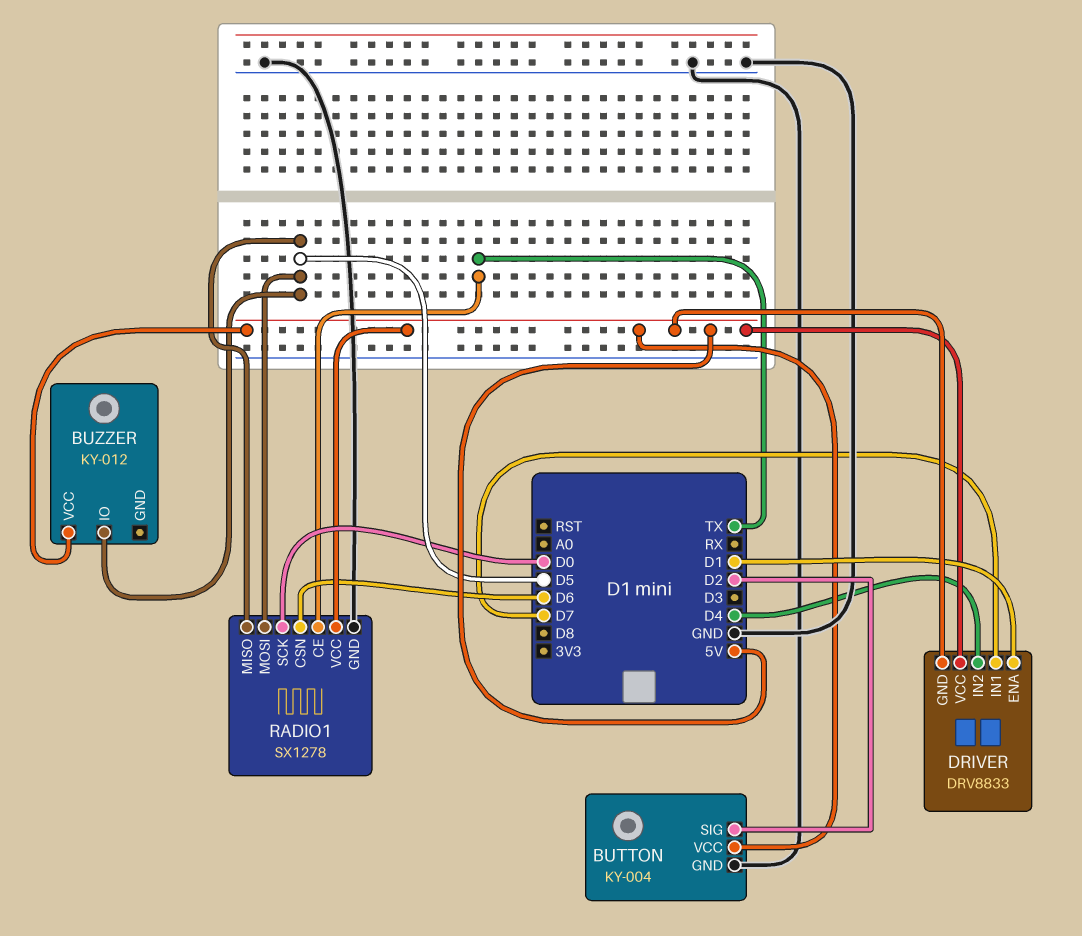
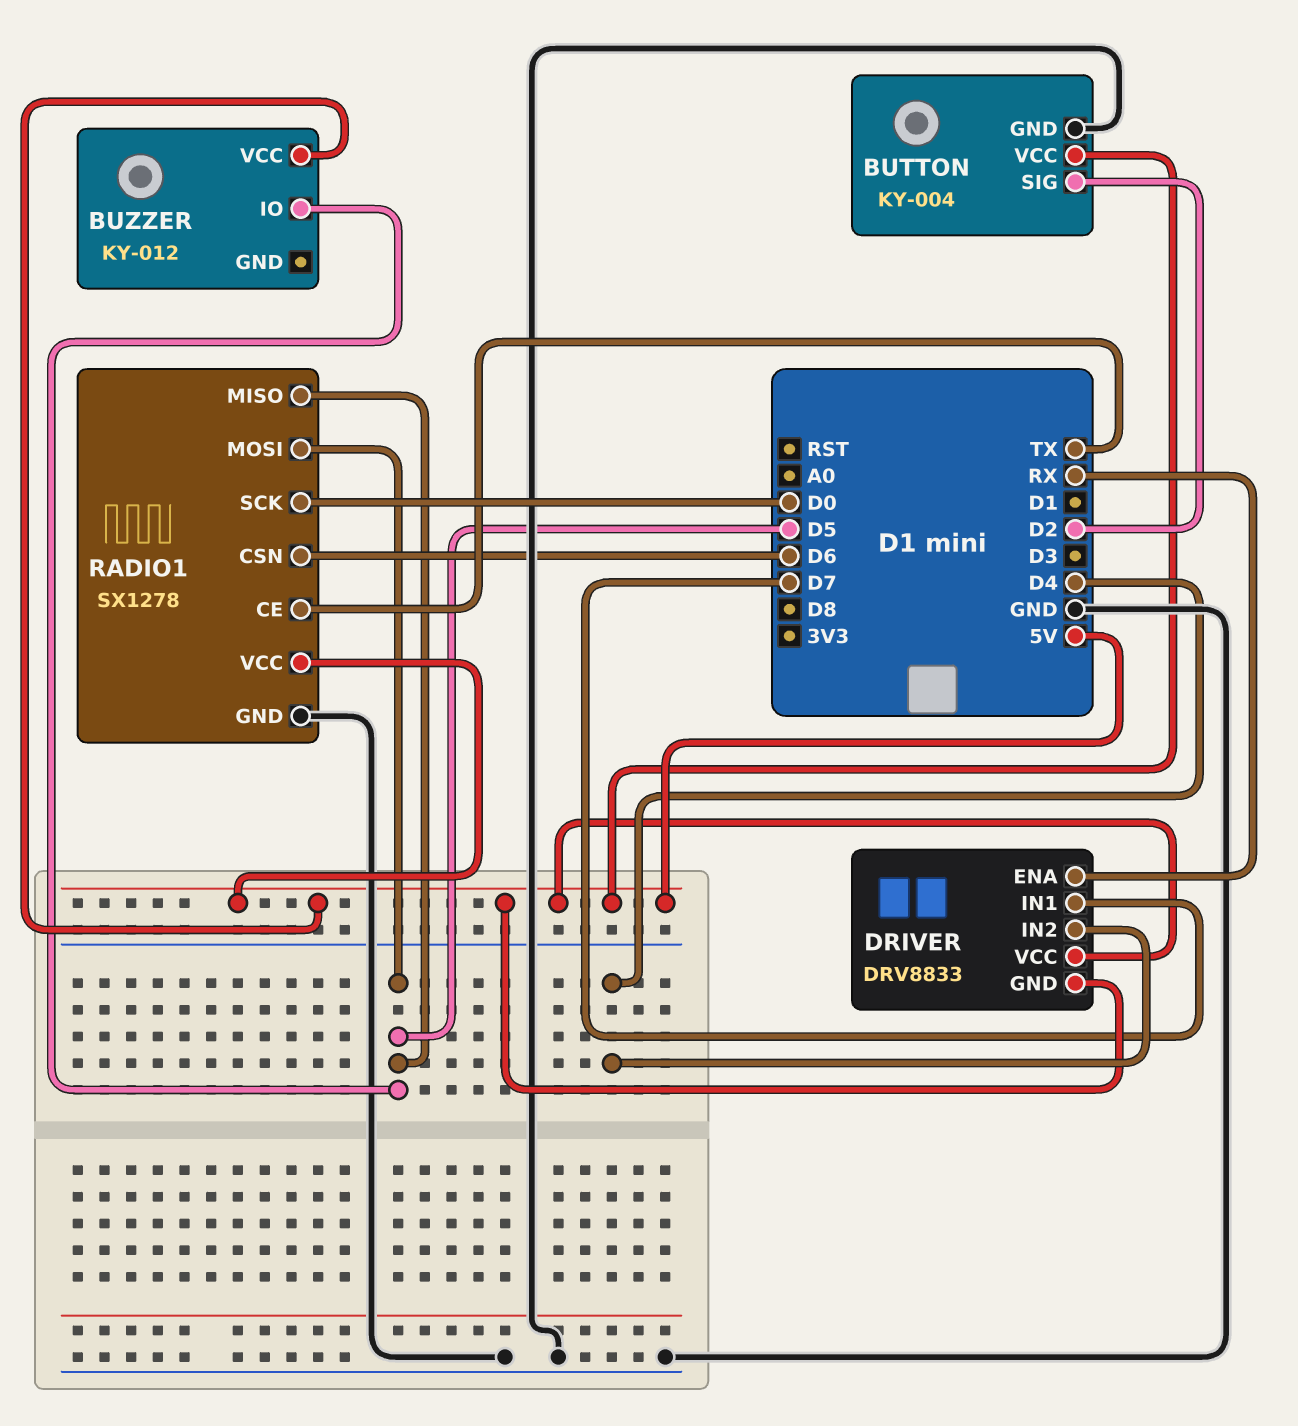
DRIVER pin ENA: D1 -> RX

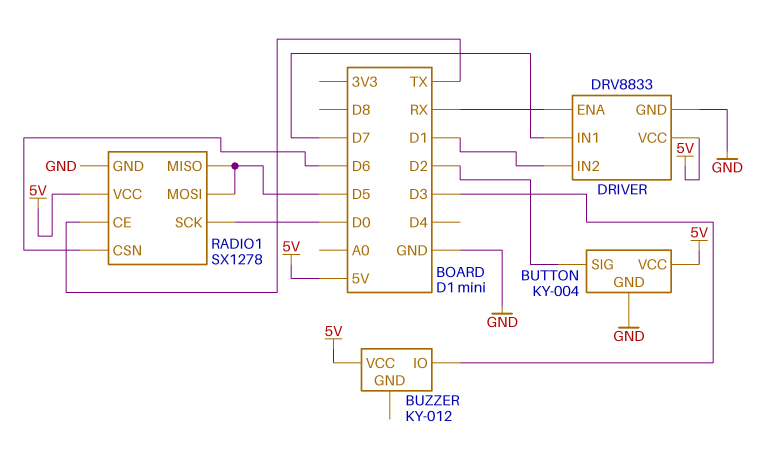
BUZZER pin IO: D5 -> D3
DRIVER pin GND: 5V -> GND
DRIVER pin IN2: D4 -> D1

